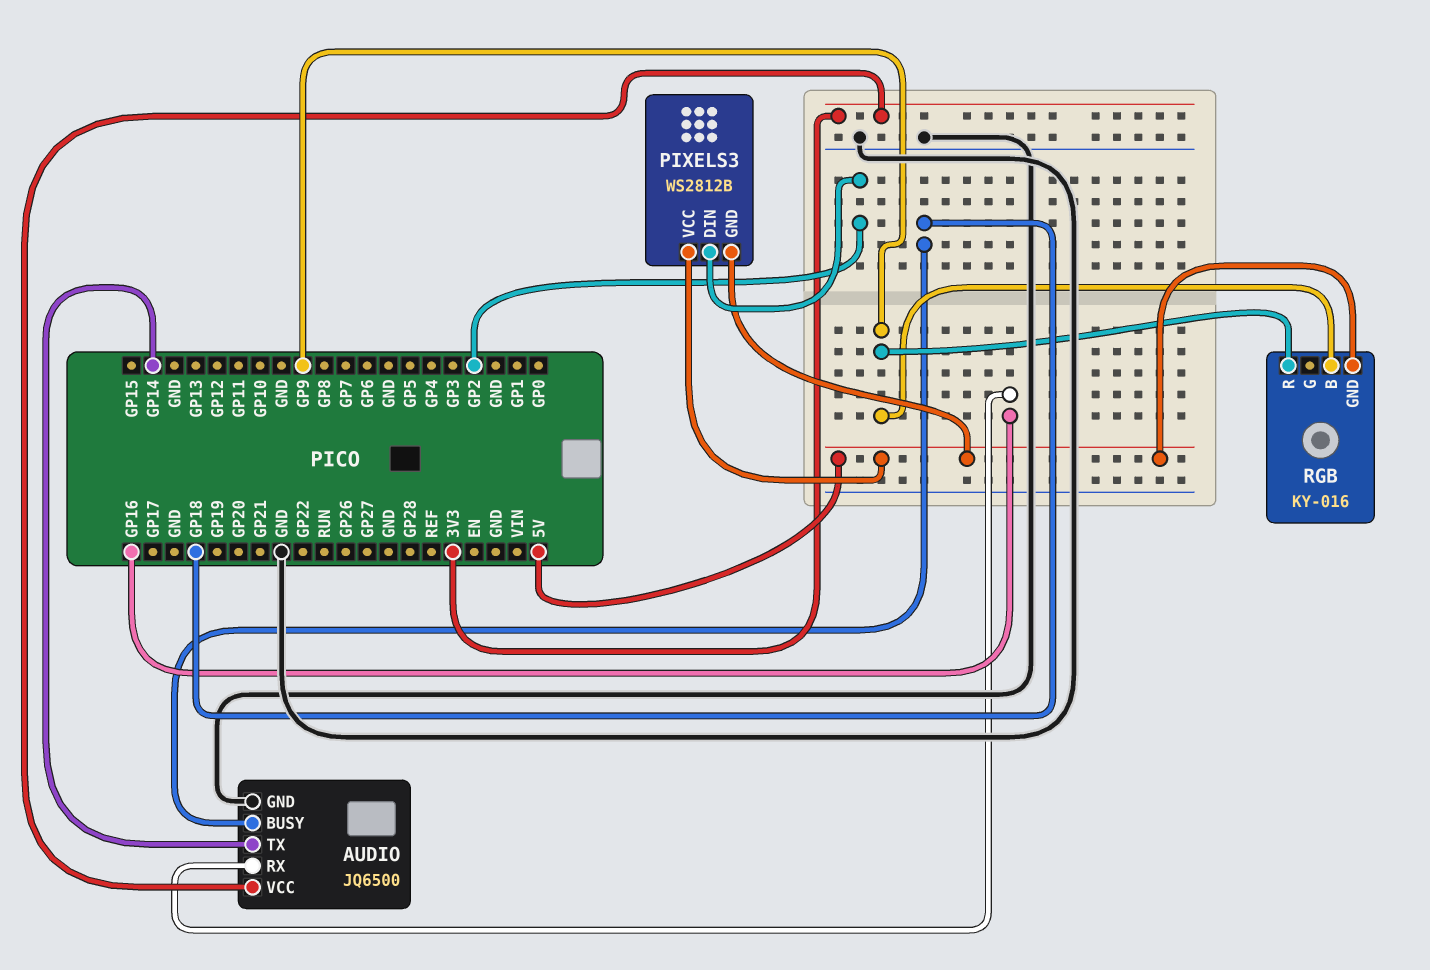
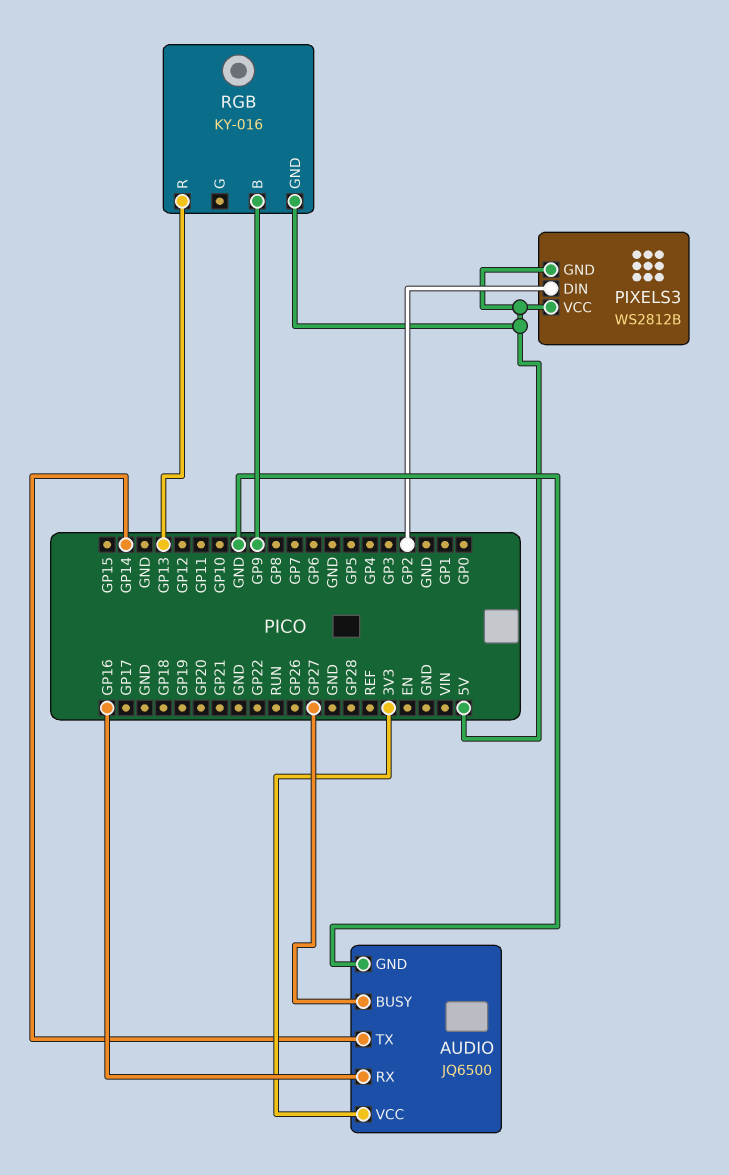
AUDIO pin BUSY: GP18 -> GP27
RGB pin R: GP9 -> GP13

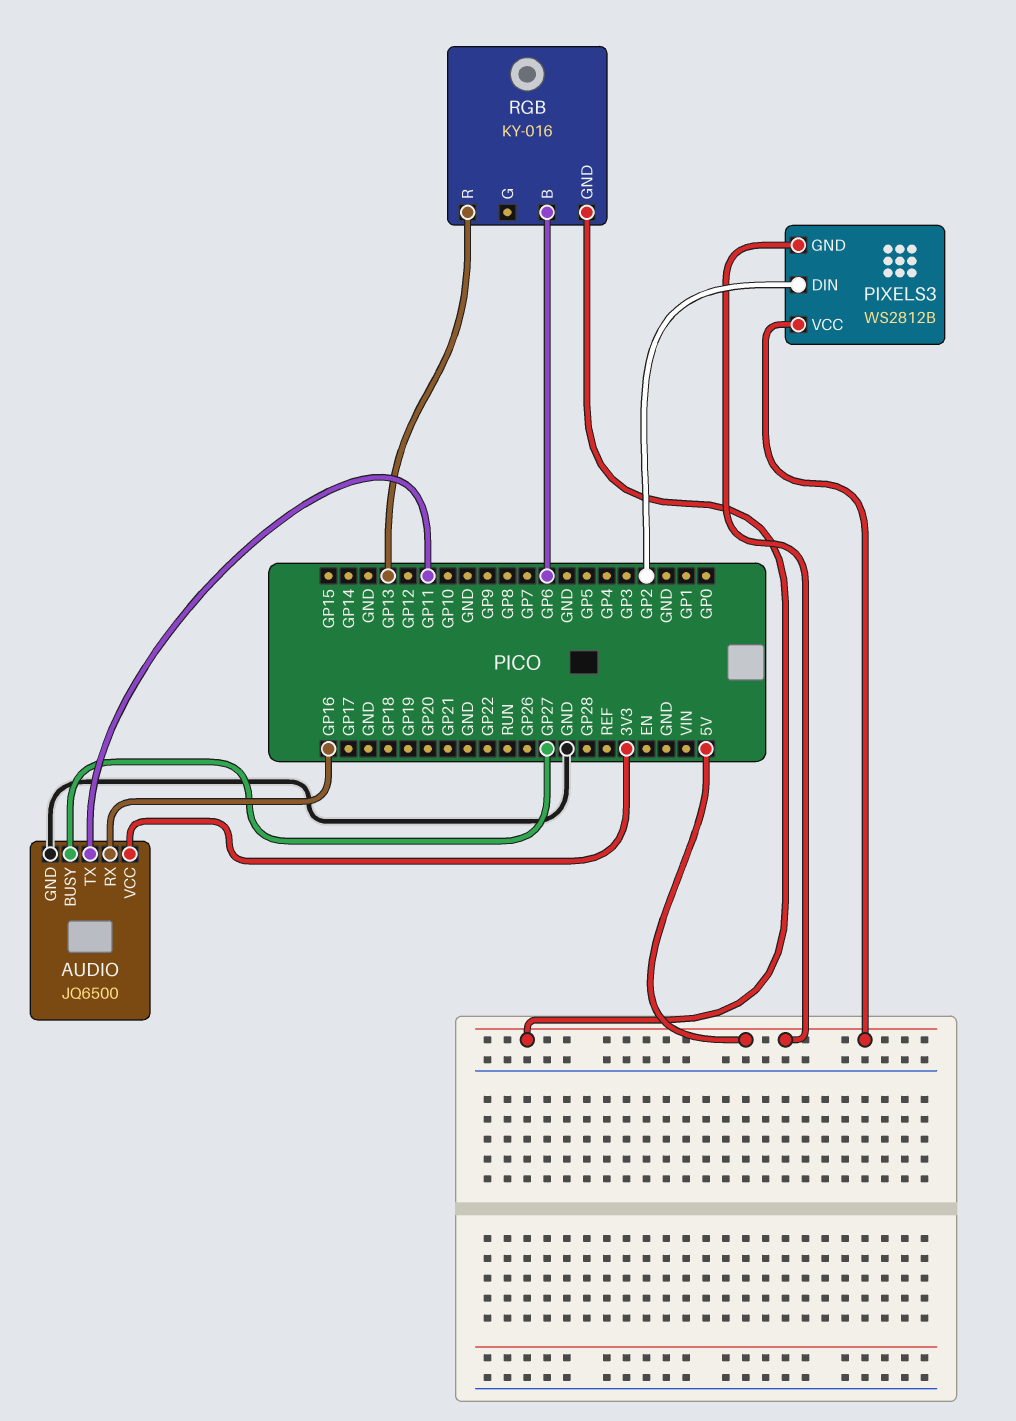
AUDIO pin TX: GP14 -> GP11
RGB pin B: GP9 -> GP6

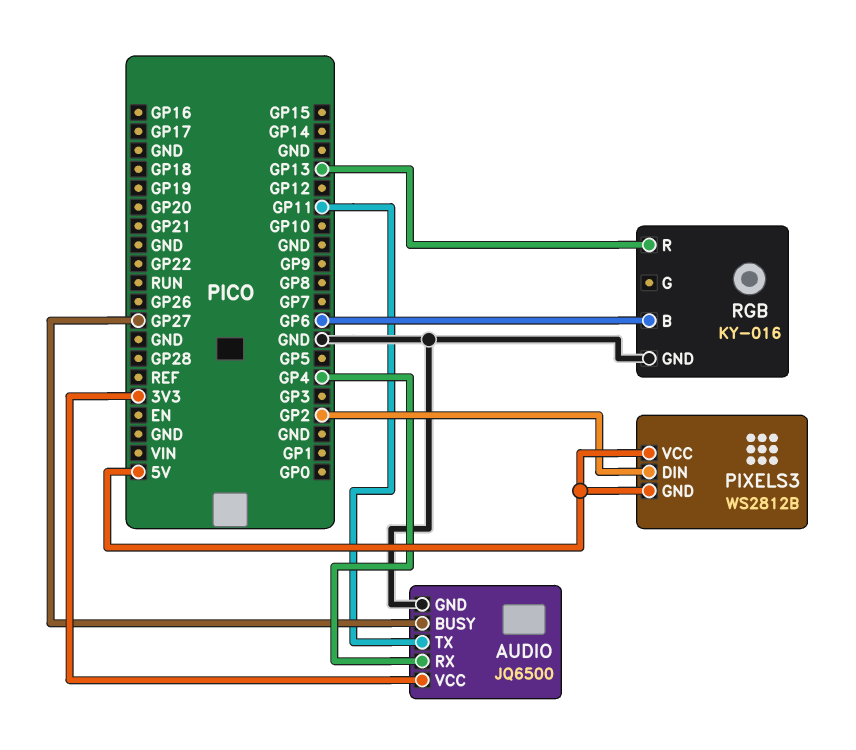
AUDIO pin RX: GP16 -> GP4
RGB pin GND: 5V -> GND

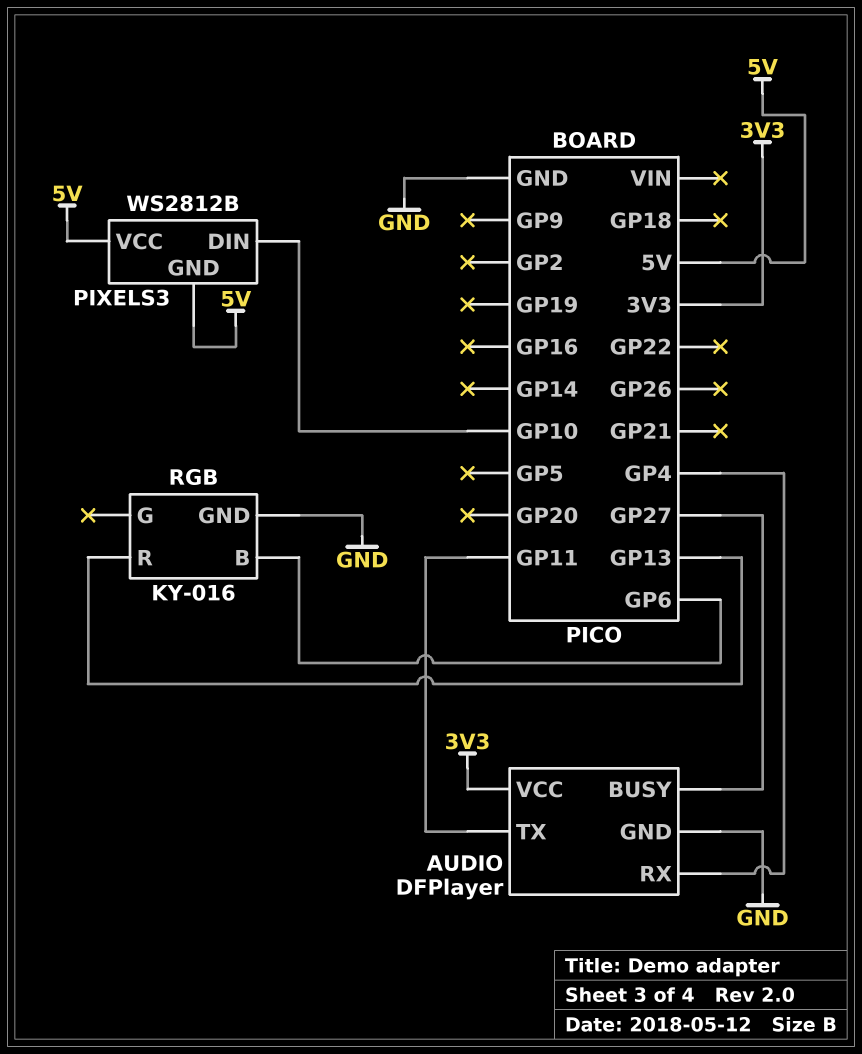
AUDIO: JQ6500 -> DFPlayer
PIXELS3 pin DIN: GP2 -> GP10

